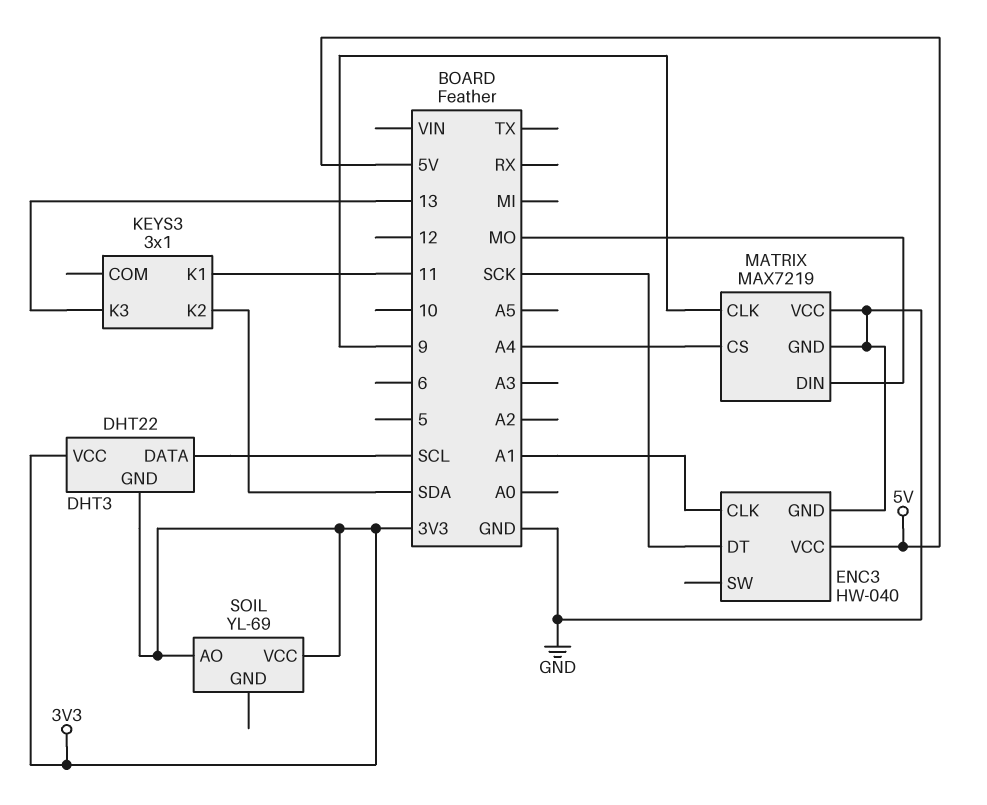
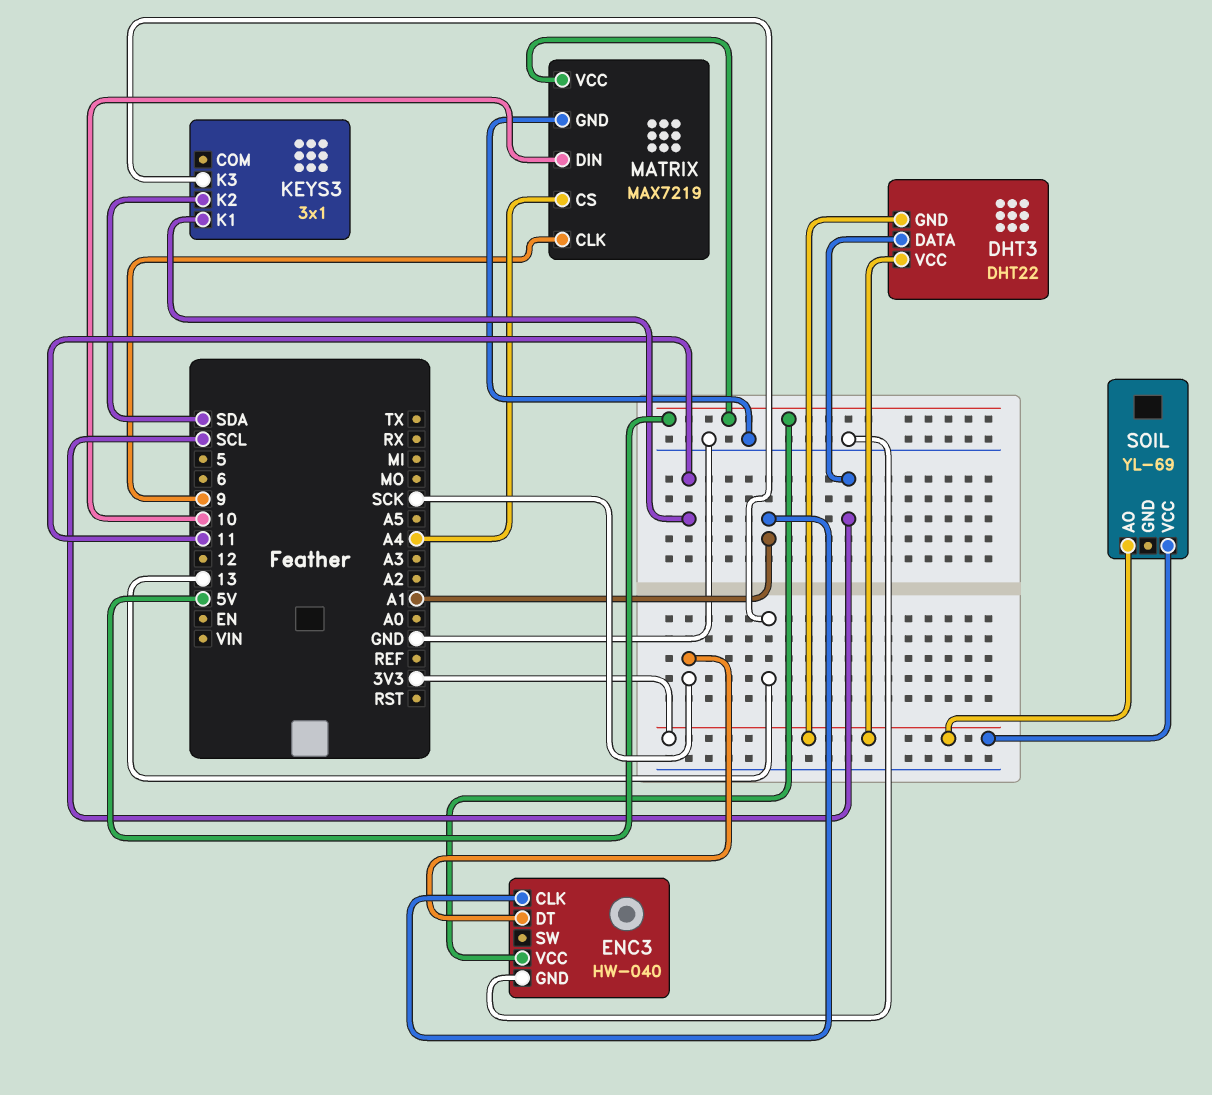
MATRIX pin DIN: MO -> 10
MATRIX pin VCC: GND -> 5V

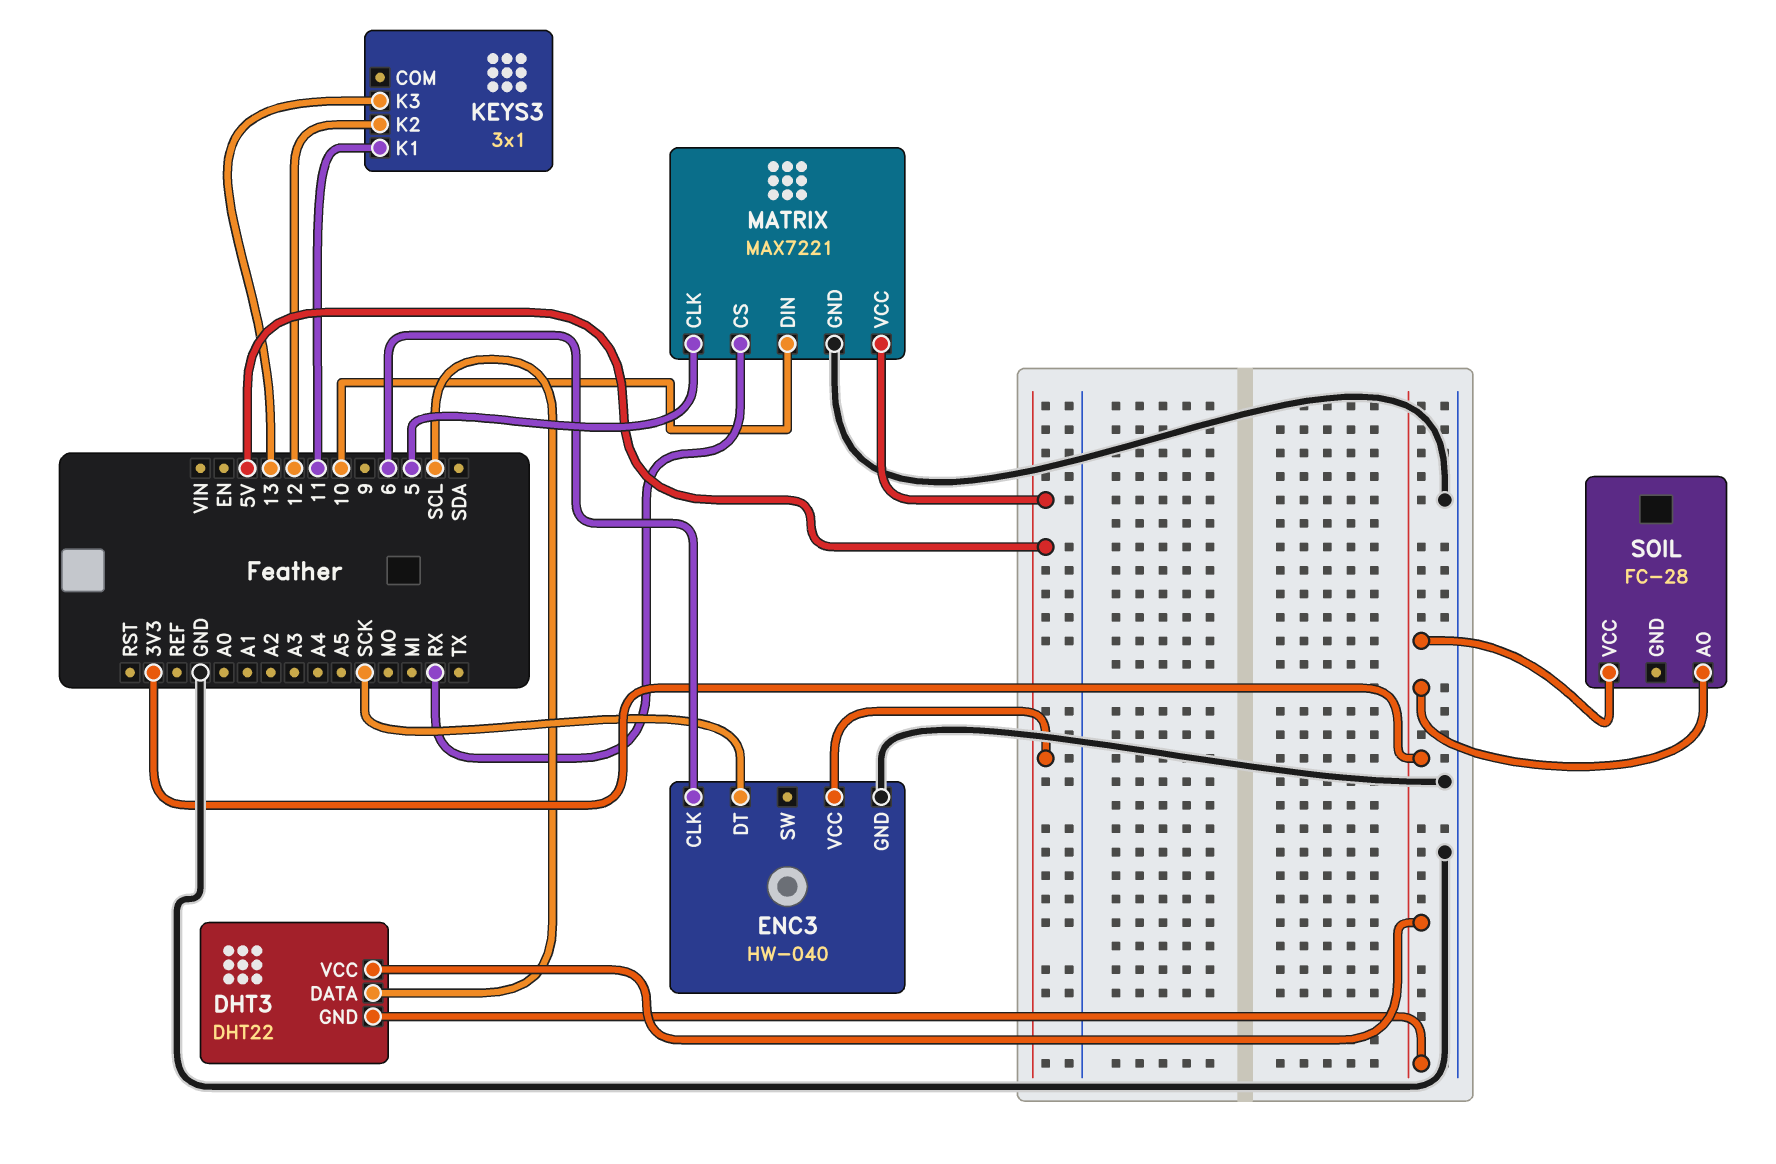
ENC3 pin CLK: A1 -> 6
KEYS3 pin K2: SDA -> 12
MATRIX: MAX7219 -> MAX7221
MATRIX pin CLK: 9 -> 5
MATRIX pin CS: A4 -> RX
SOIL: YL-69 -> FC-28

